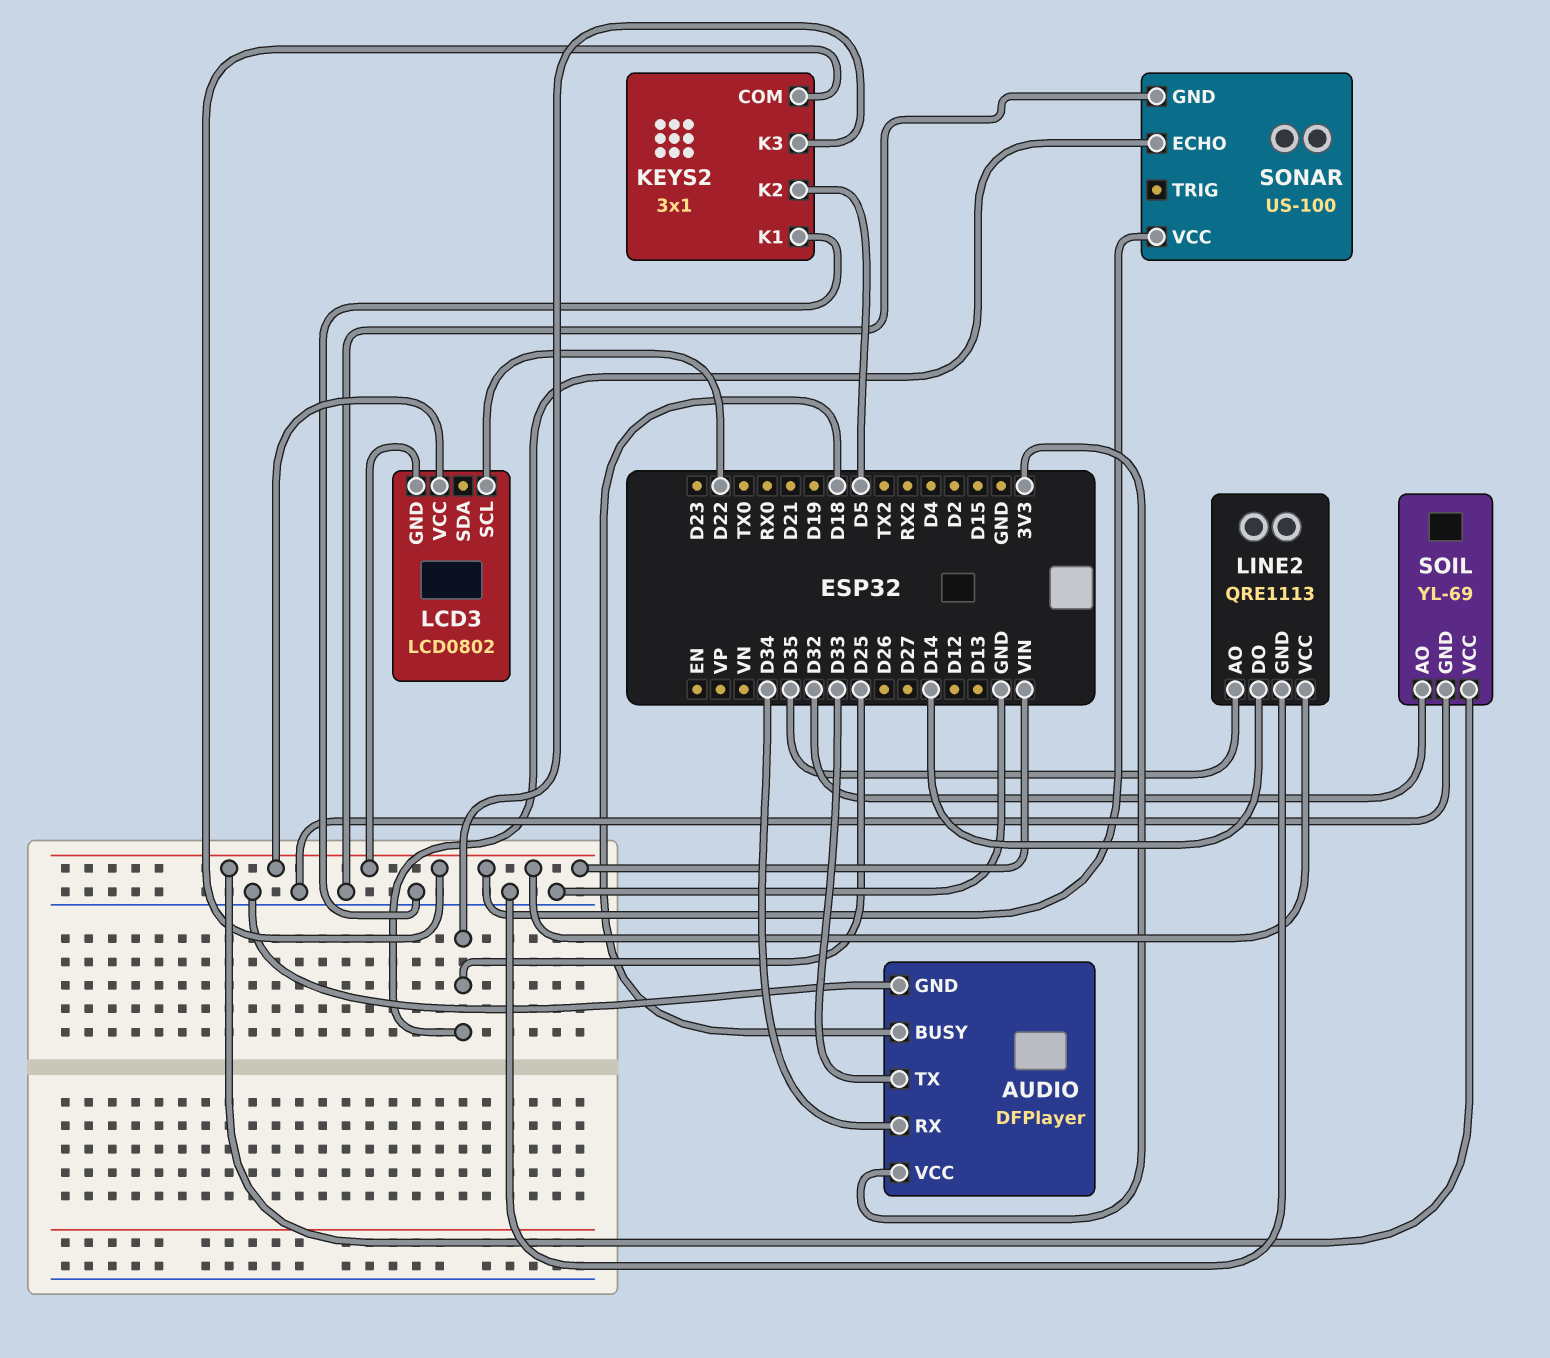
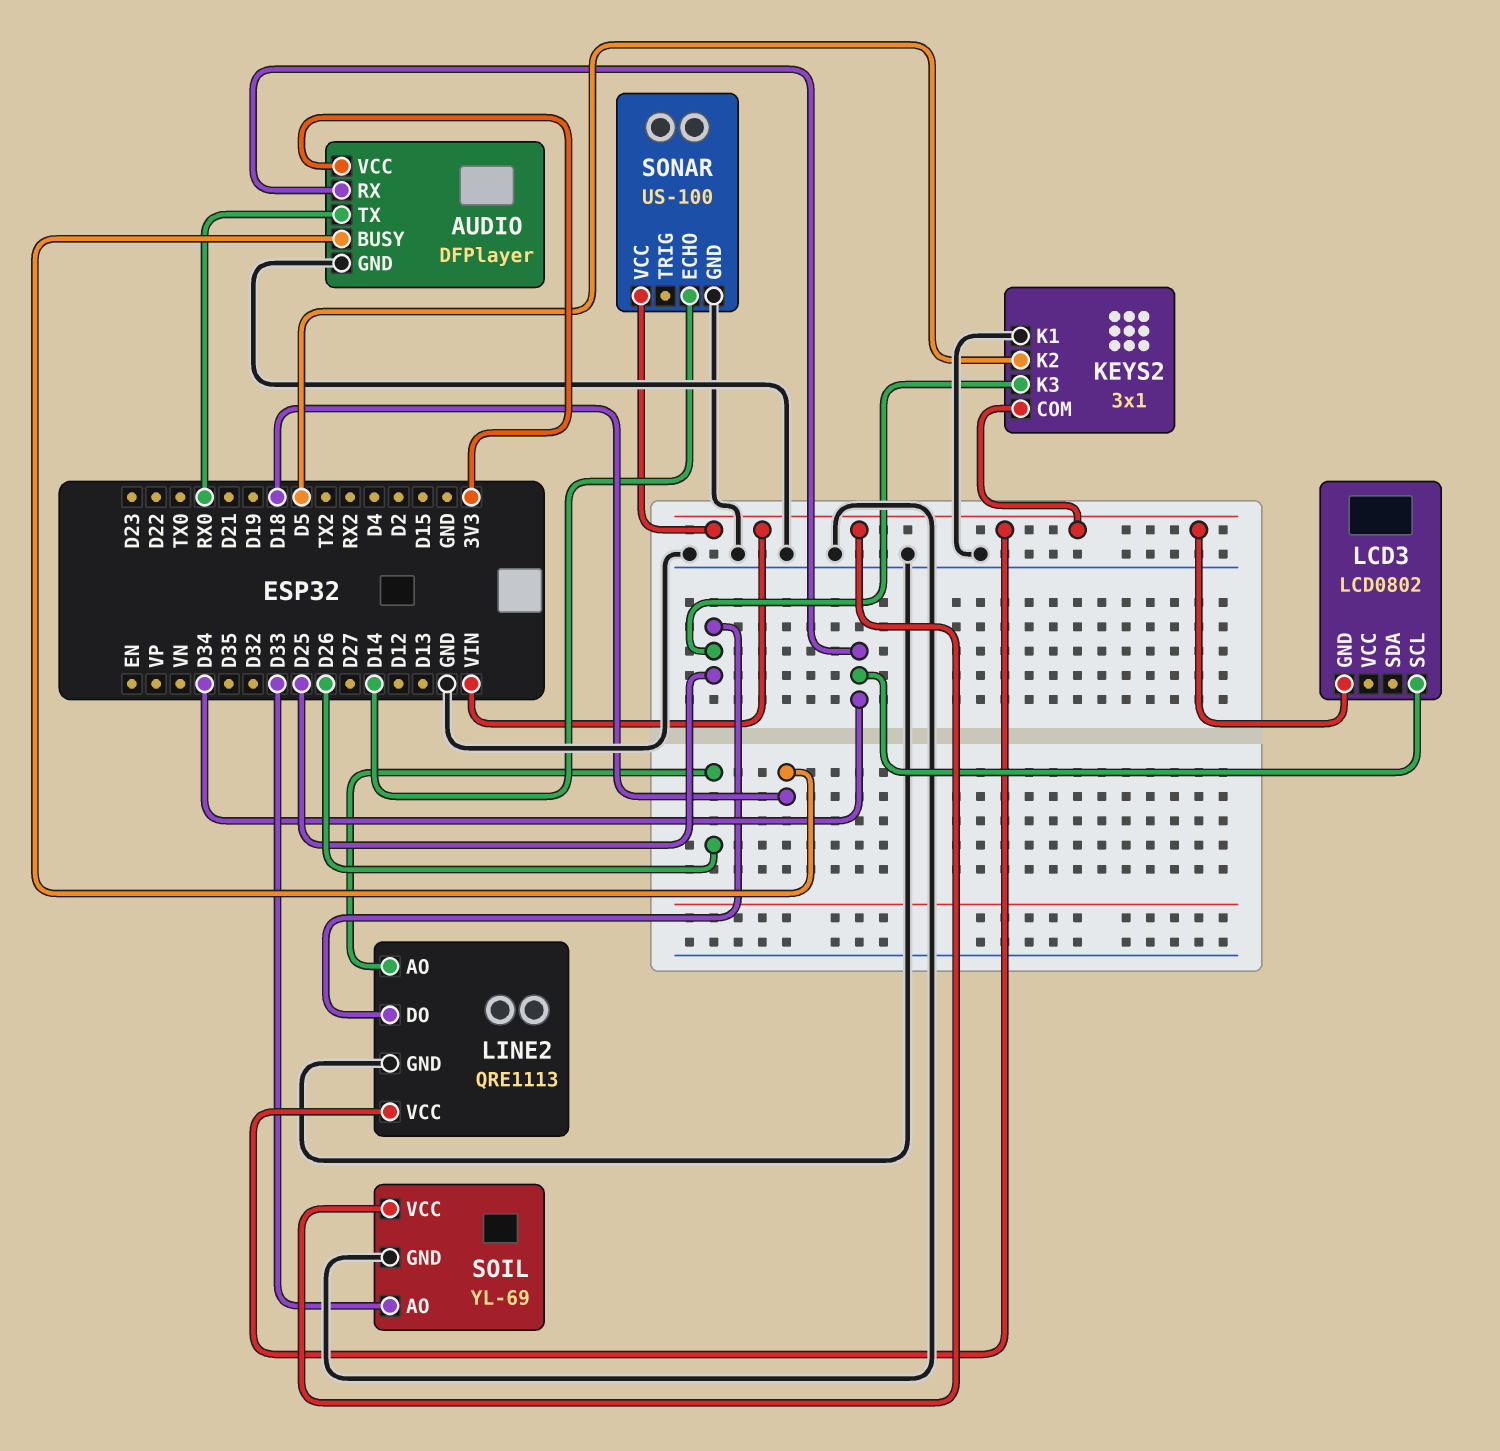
AUDIO pin TX: D33 -> RX0
LCD3 pin SCL: D22 -> D34
LCD3 pin VCC: VIN -> none
LINE2 pin AO: D35 -> D26
LINE2 pin DO: D14 -> D25
SOIL pin AO: D32 -> D33
SONAR pin ECHO: D25 -> D14

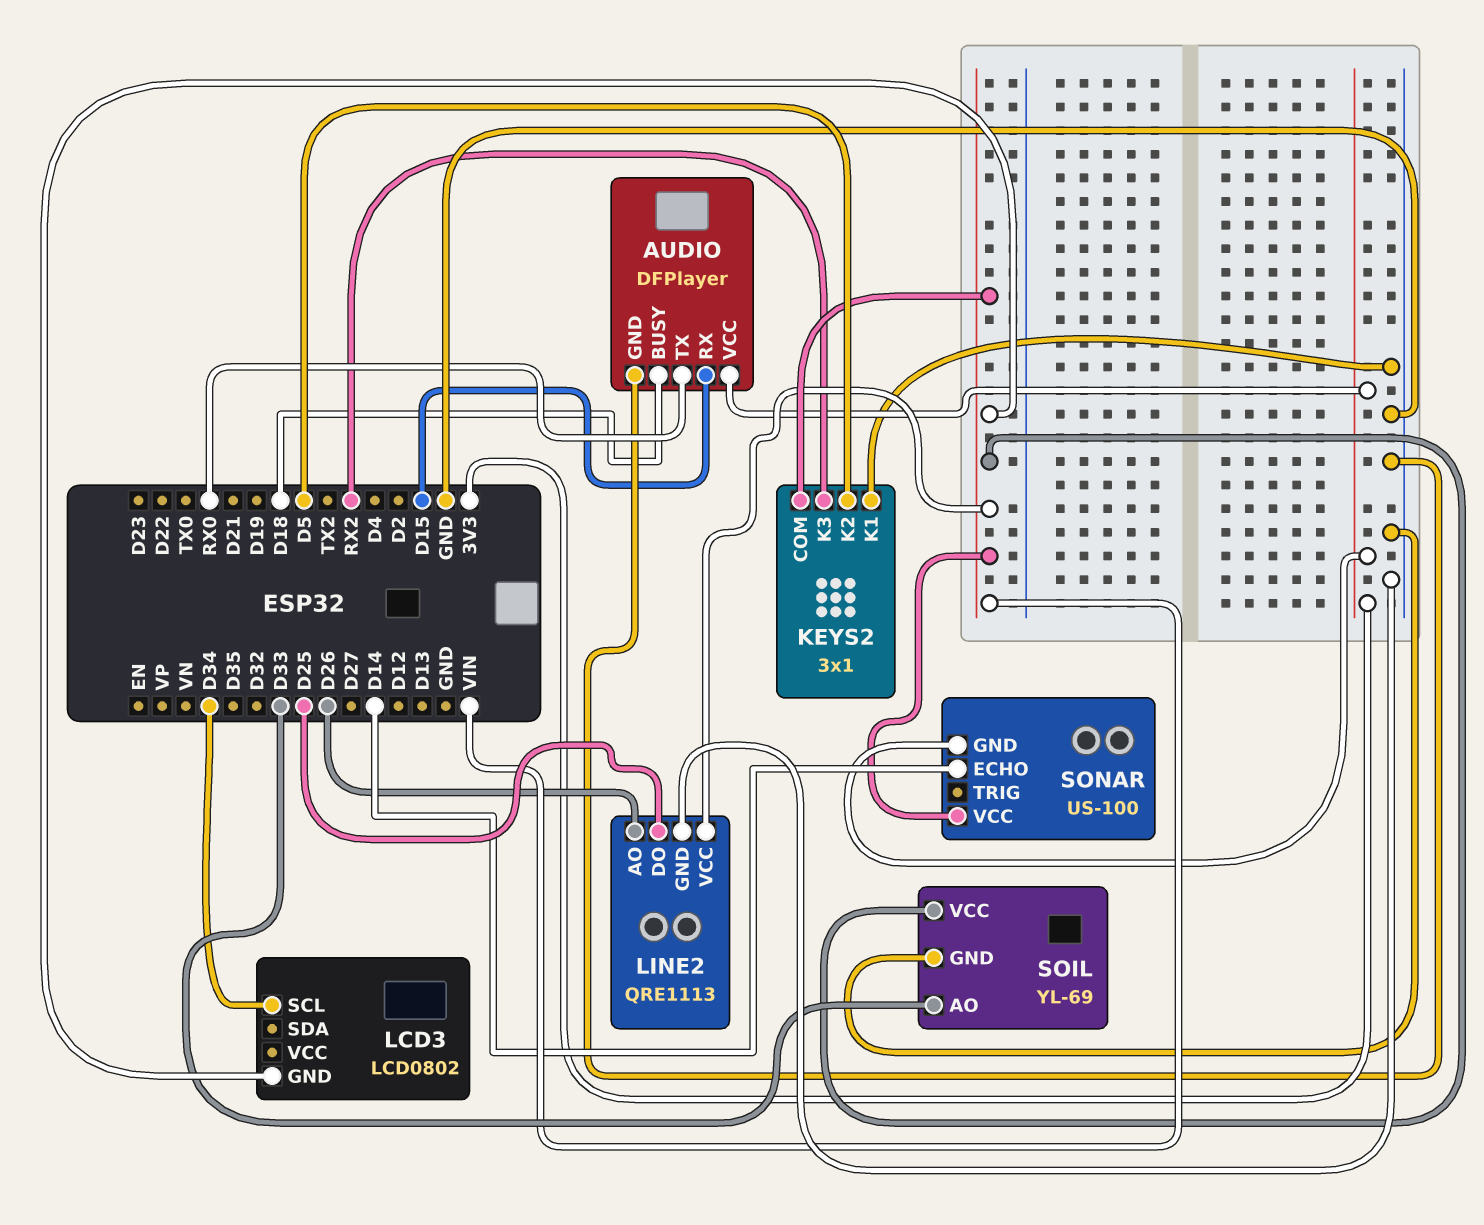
AUDIO pin RX: D34 -> D15
KEYS2 pin K3: D25 -> RX2
SONAR pin GND: GND -> 3V3

